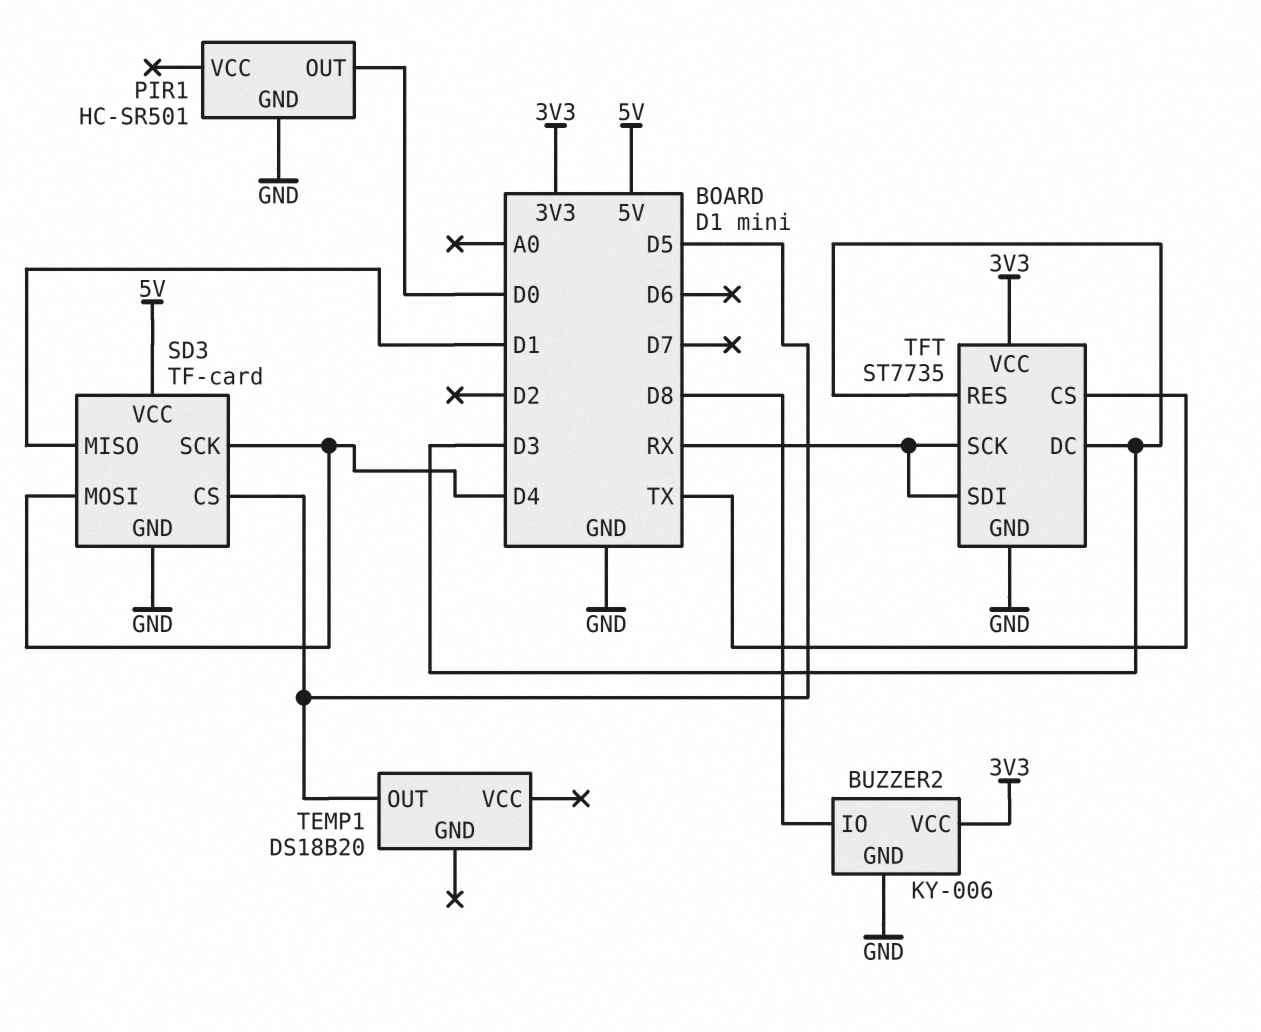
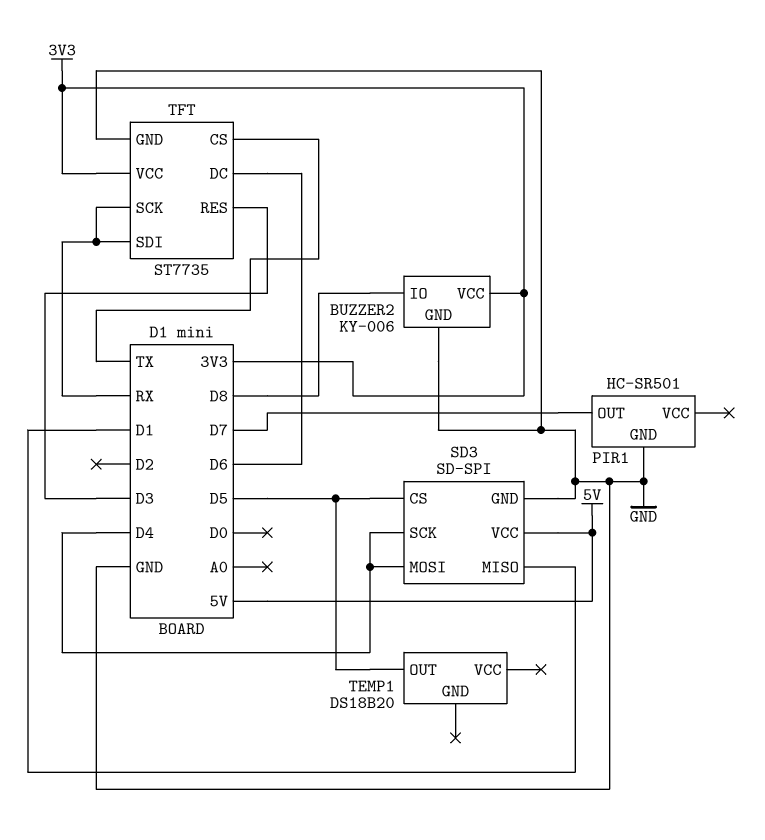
PIR1 pin OUT: D0 -> D7
SD3: TF-card -> SD-SPI
TFT pin DC: D3 -> D6

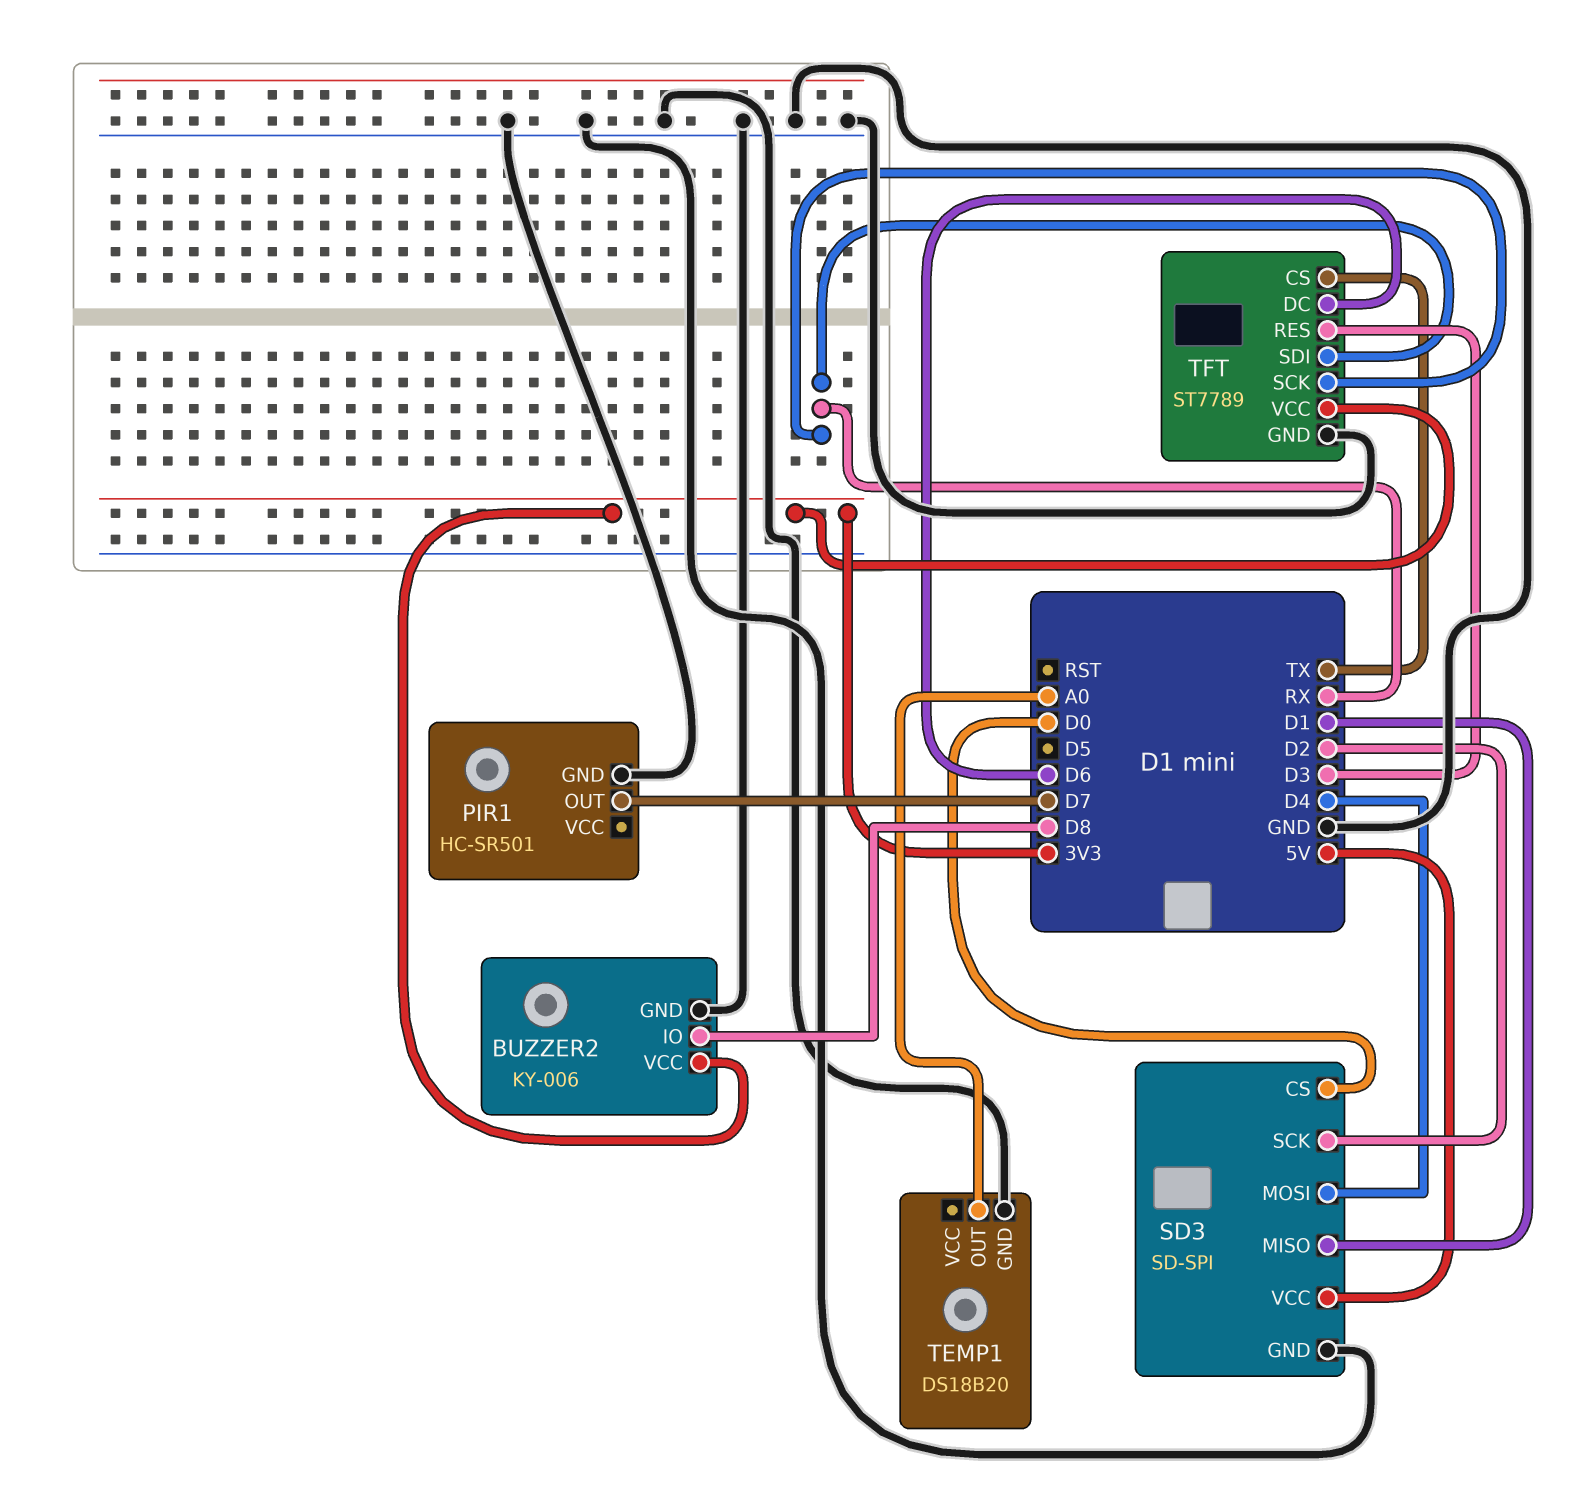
SD3 pin CS: D5 -> D0
SD3 pin SCK: D4 -> D2
TEMP1 pin GND: none -> GND
TEMP1 pin OUT: D5 -> A0
TFT: ST7735 -> ST7789

